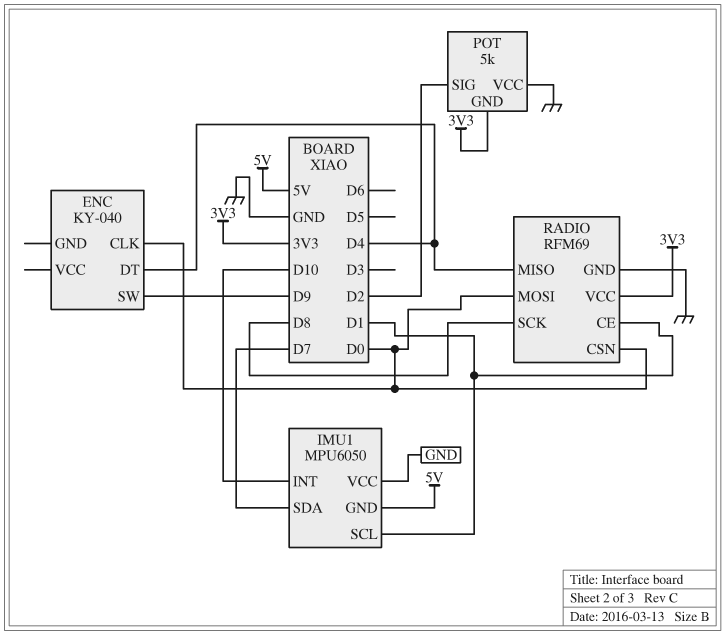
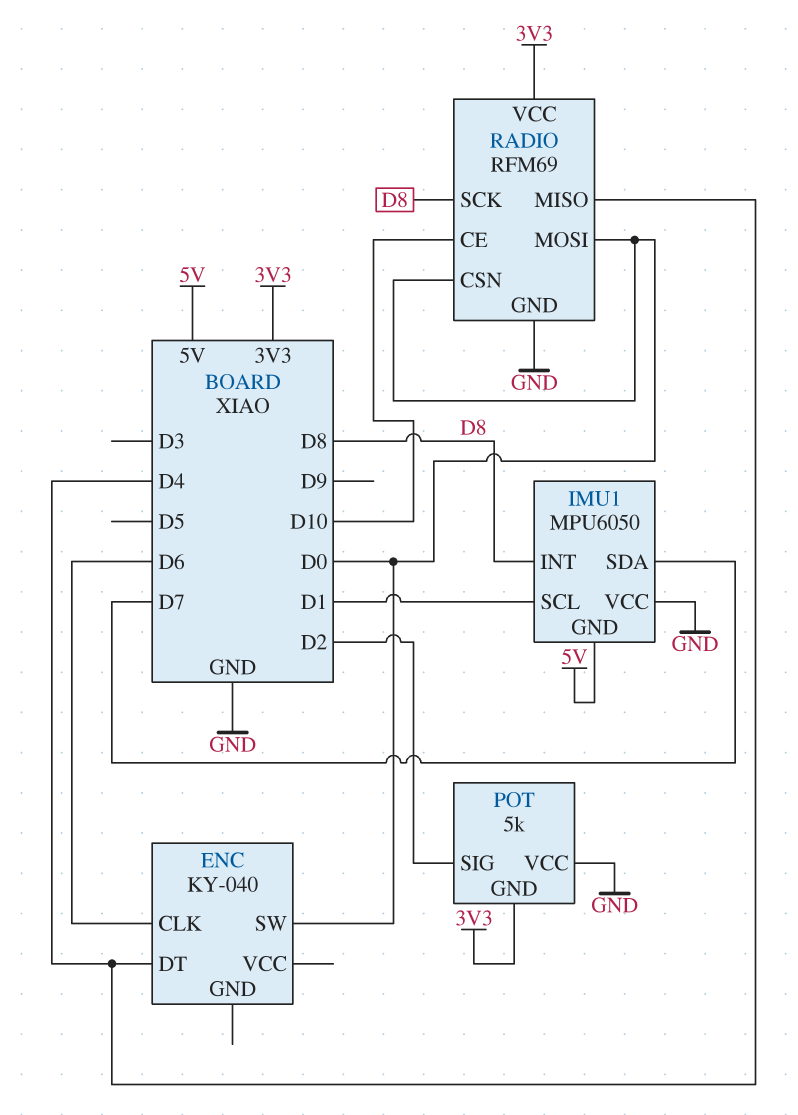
ENC pin CLK: D0 -> D6
ENC pin SW: D9 -> D0
IMU1 pin INT: D10 -> D8
RADIO pin CE: D1 -> D10

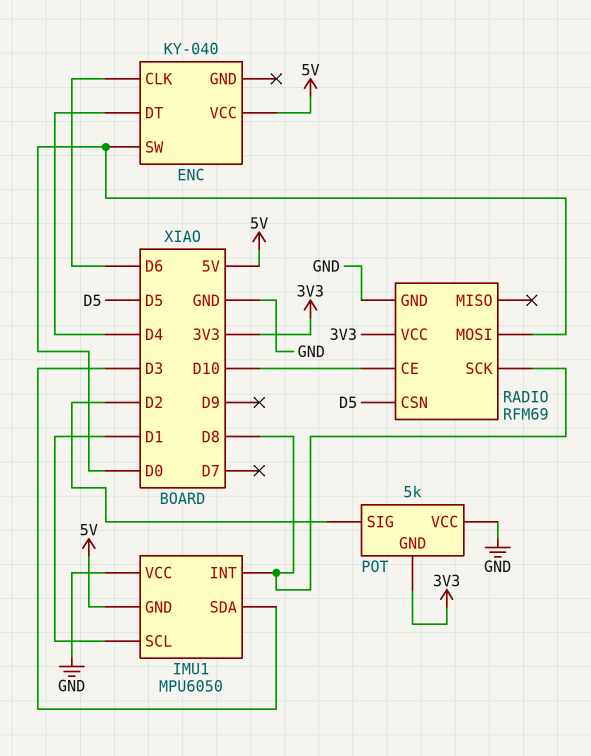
ENC pin VCC: none -> 5V
IMU1 pin SDA: D7 -> D3
RADIO pin CSN: D0 -> D5
RADIO pin MISO: D4 -> none

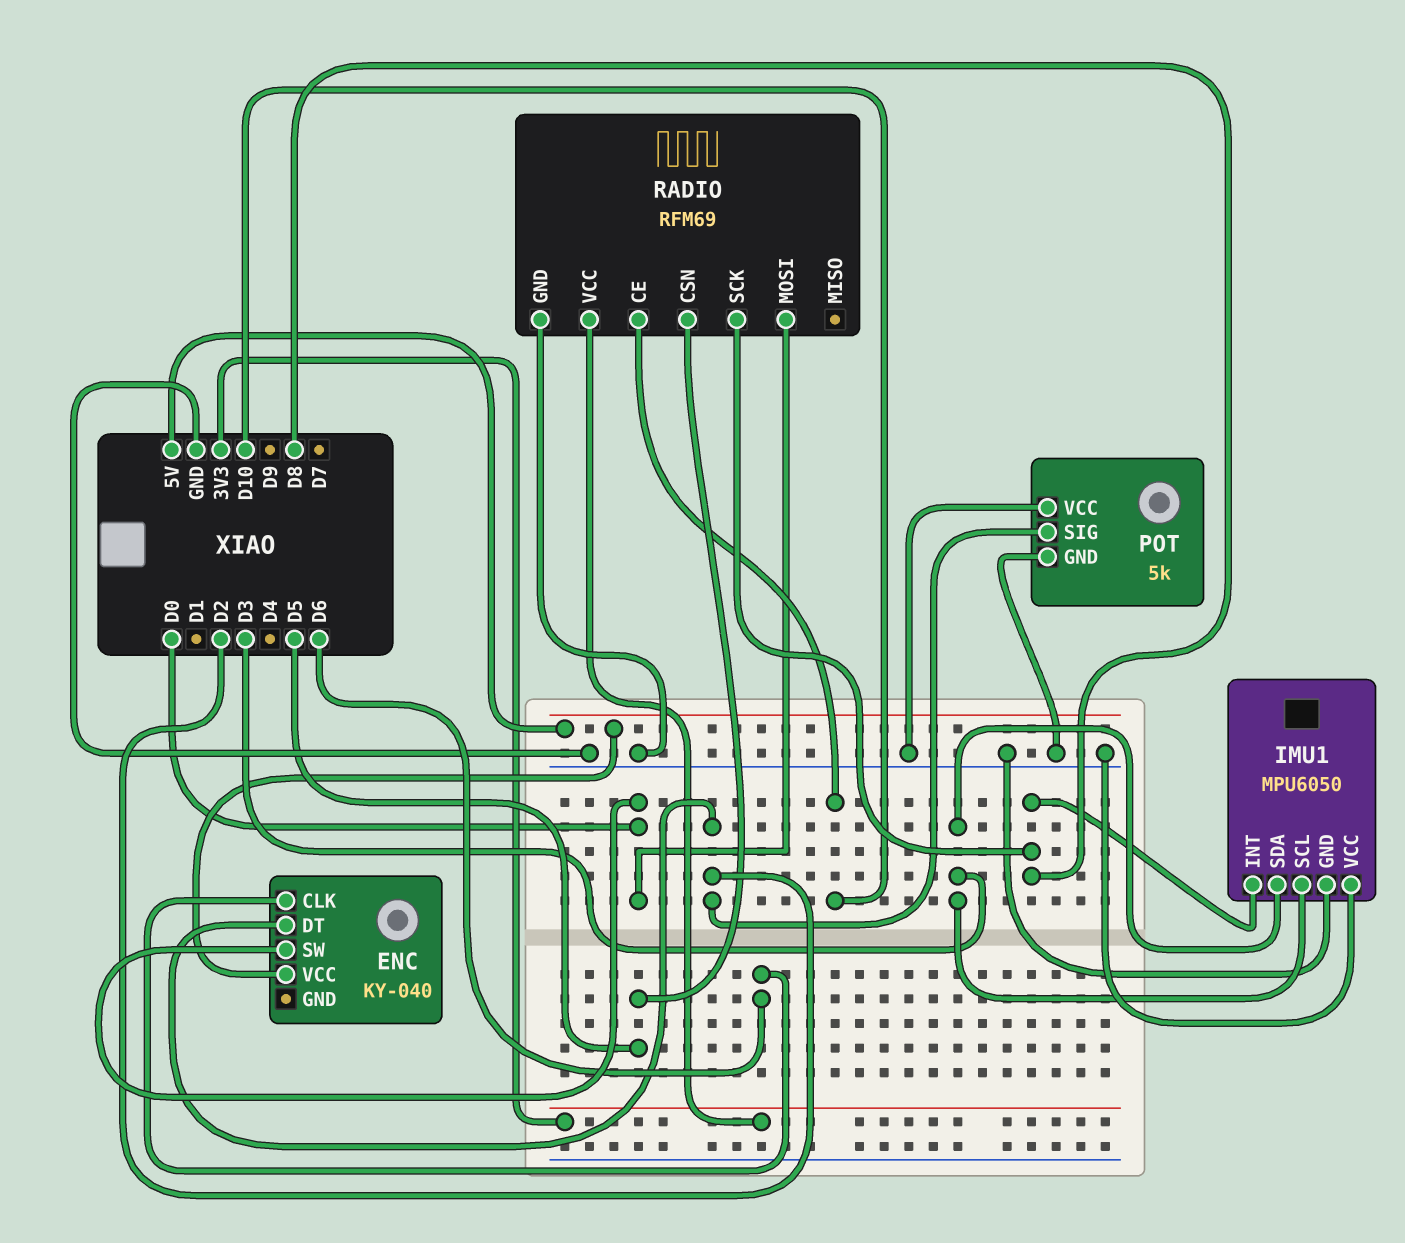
ENC pin DT: D4 -> D2
IMU1 pin GND: 5V -> GND
IMU1 pin SCL: D1 -> D3
POT pin GND: 3V3 -> GND

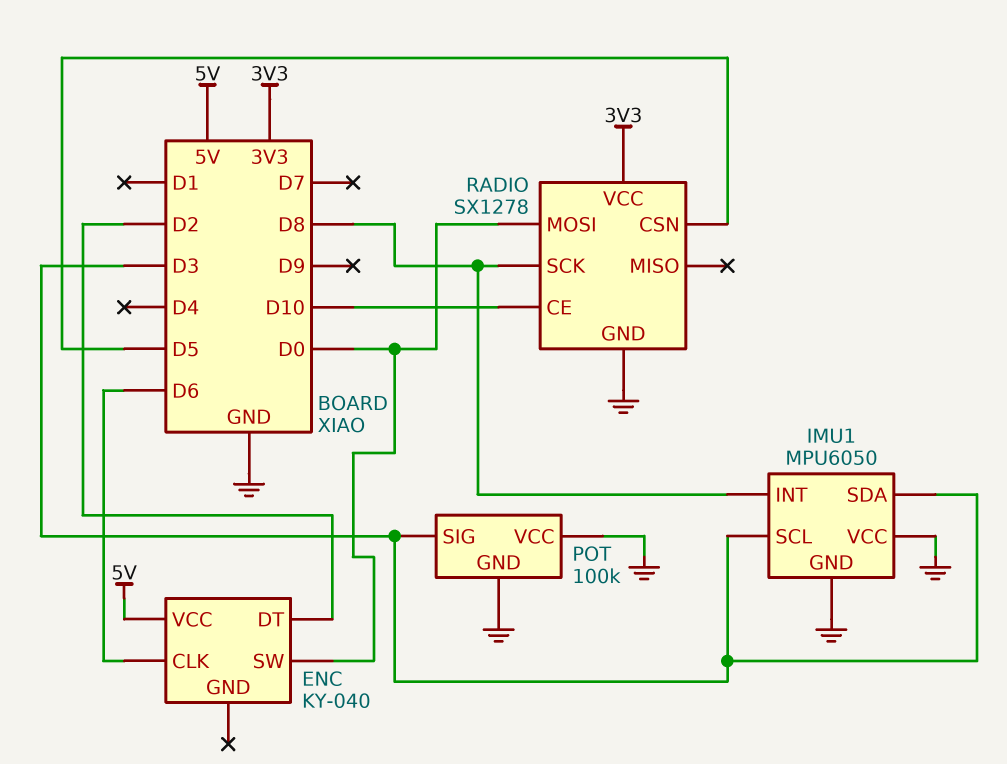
POT: 5k -> 100k
POT pin SIG: D2 -> D3
RADIO: RFM69 -> SX1278

